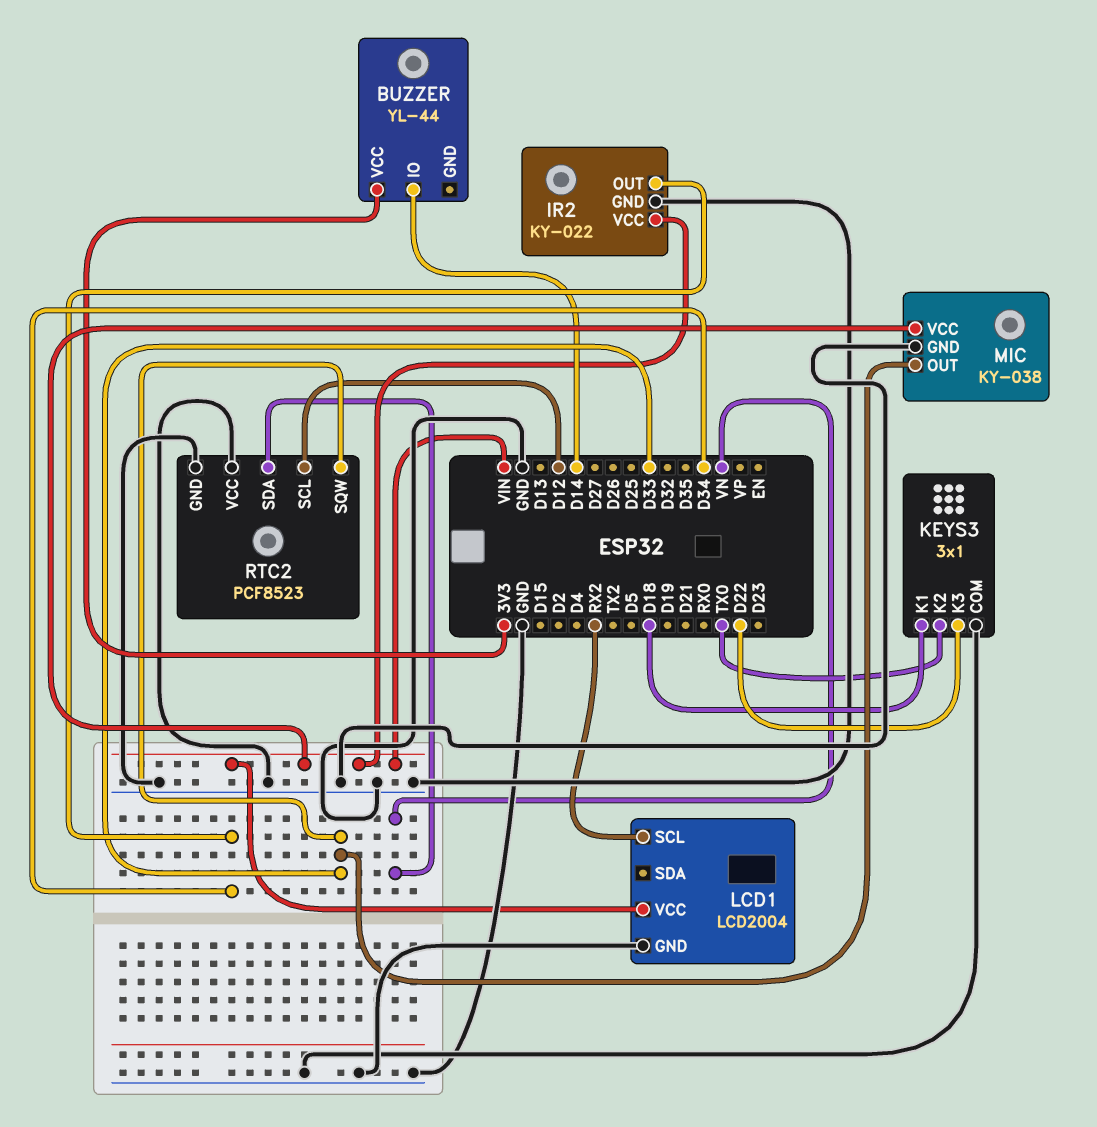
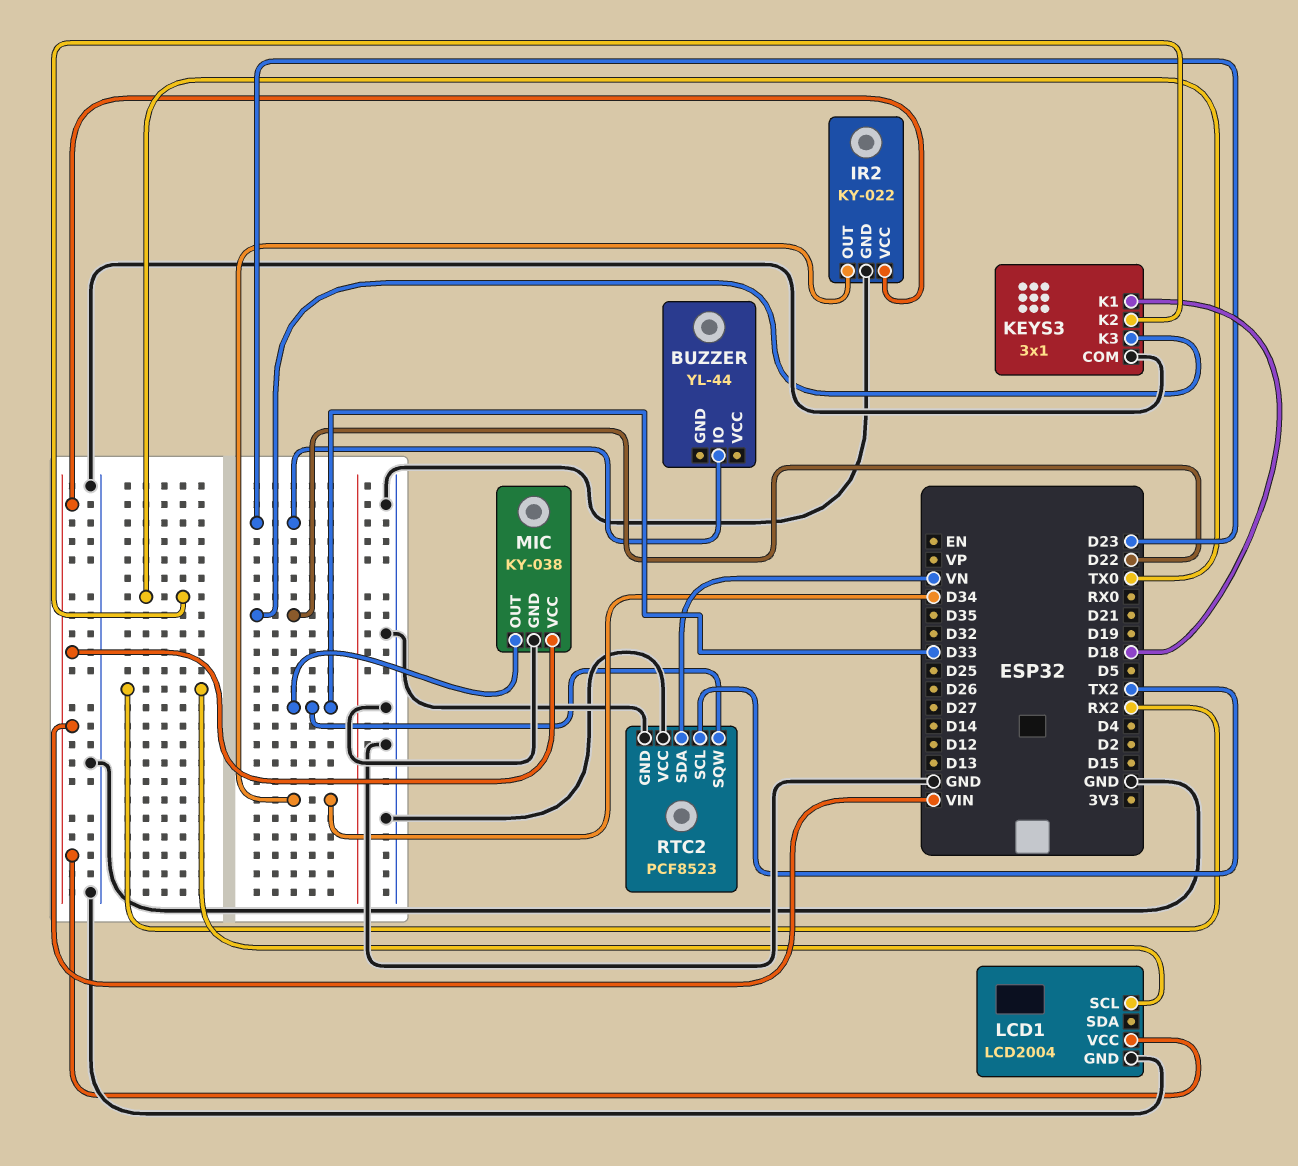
BUZZER pin IO: D14 -> D23
BUZZER pin VCC: 3V3 -> none
RTC2 pin SCL: D12 -> TX2

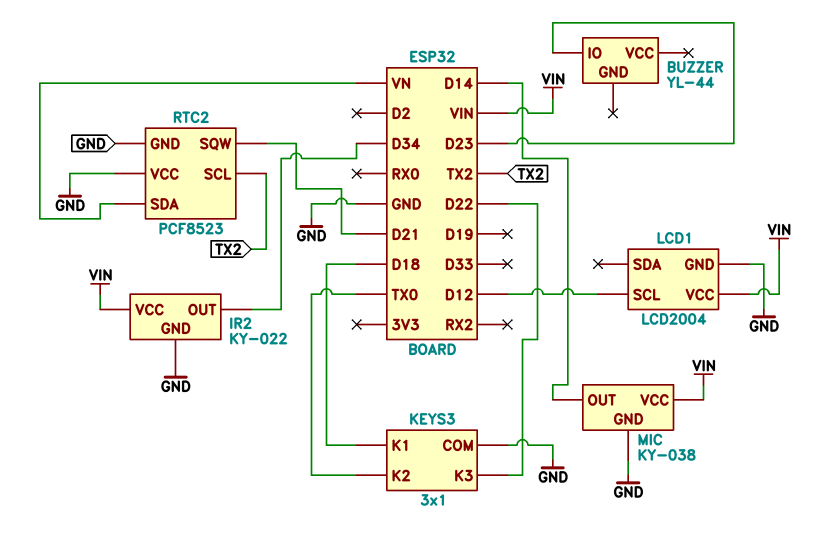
LCD1 pin SCL: RX2 -> D12
MIC pin OUT: D33 -> D14
RTC2 pin SQW: D33 -> D21

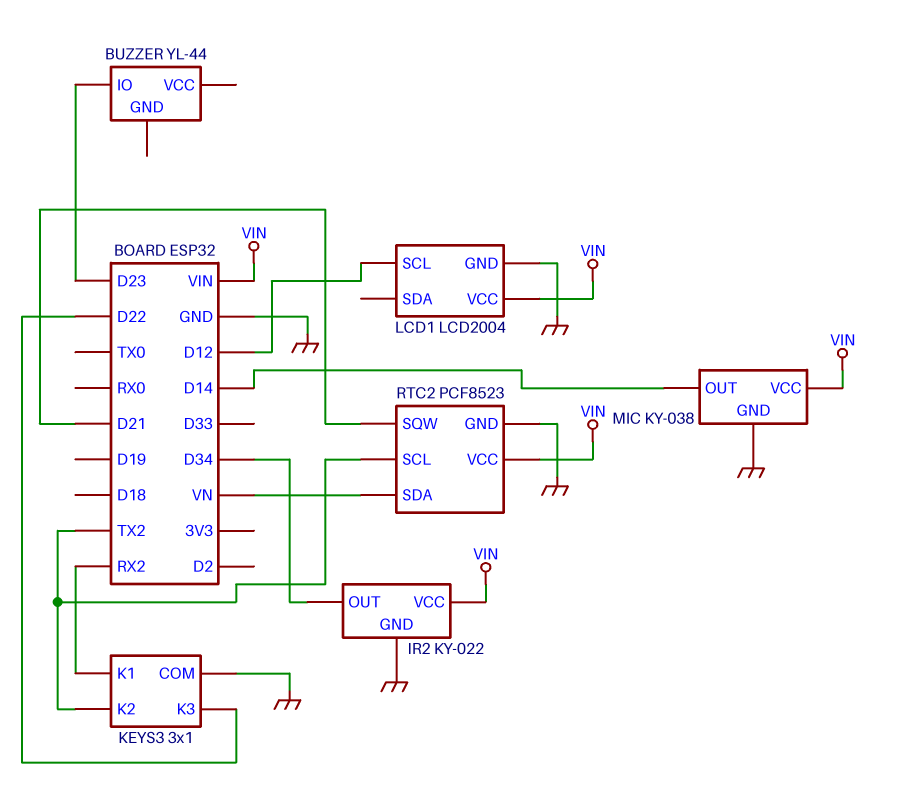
KEYS3 pin K1: D18 -> RX2
KEYS3 pin K2: TX0 -> TX2
RTC2 pin VCC: GND -> VIN

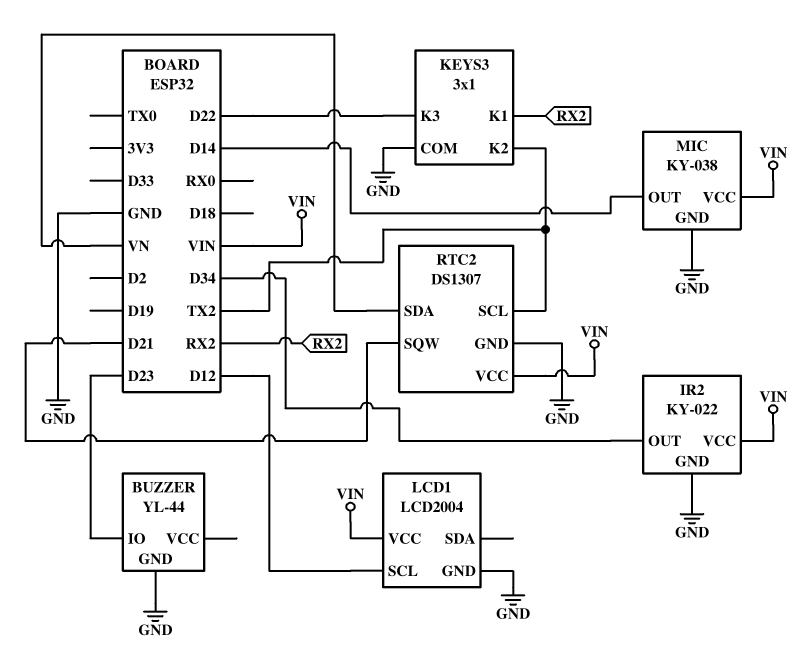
BUZZER pin GND: none -> GND
RTC2: PCF8523 -> DS1307

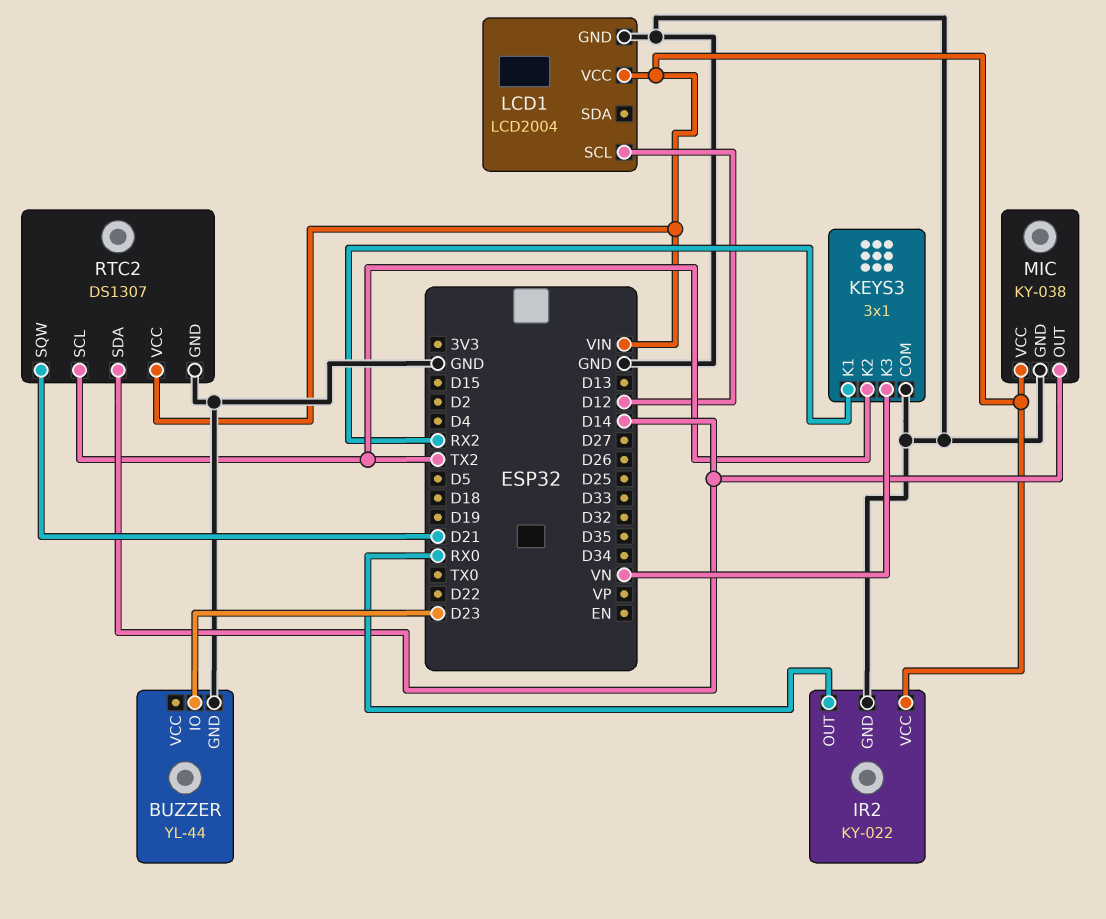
IR2 pin OUT: D34 -> RX0
KEYS3 pin K3: D22 -> VN
RTC2 pin SDA: VN -> D14

